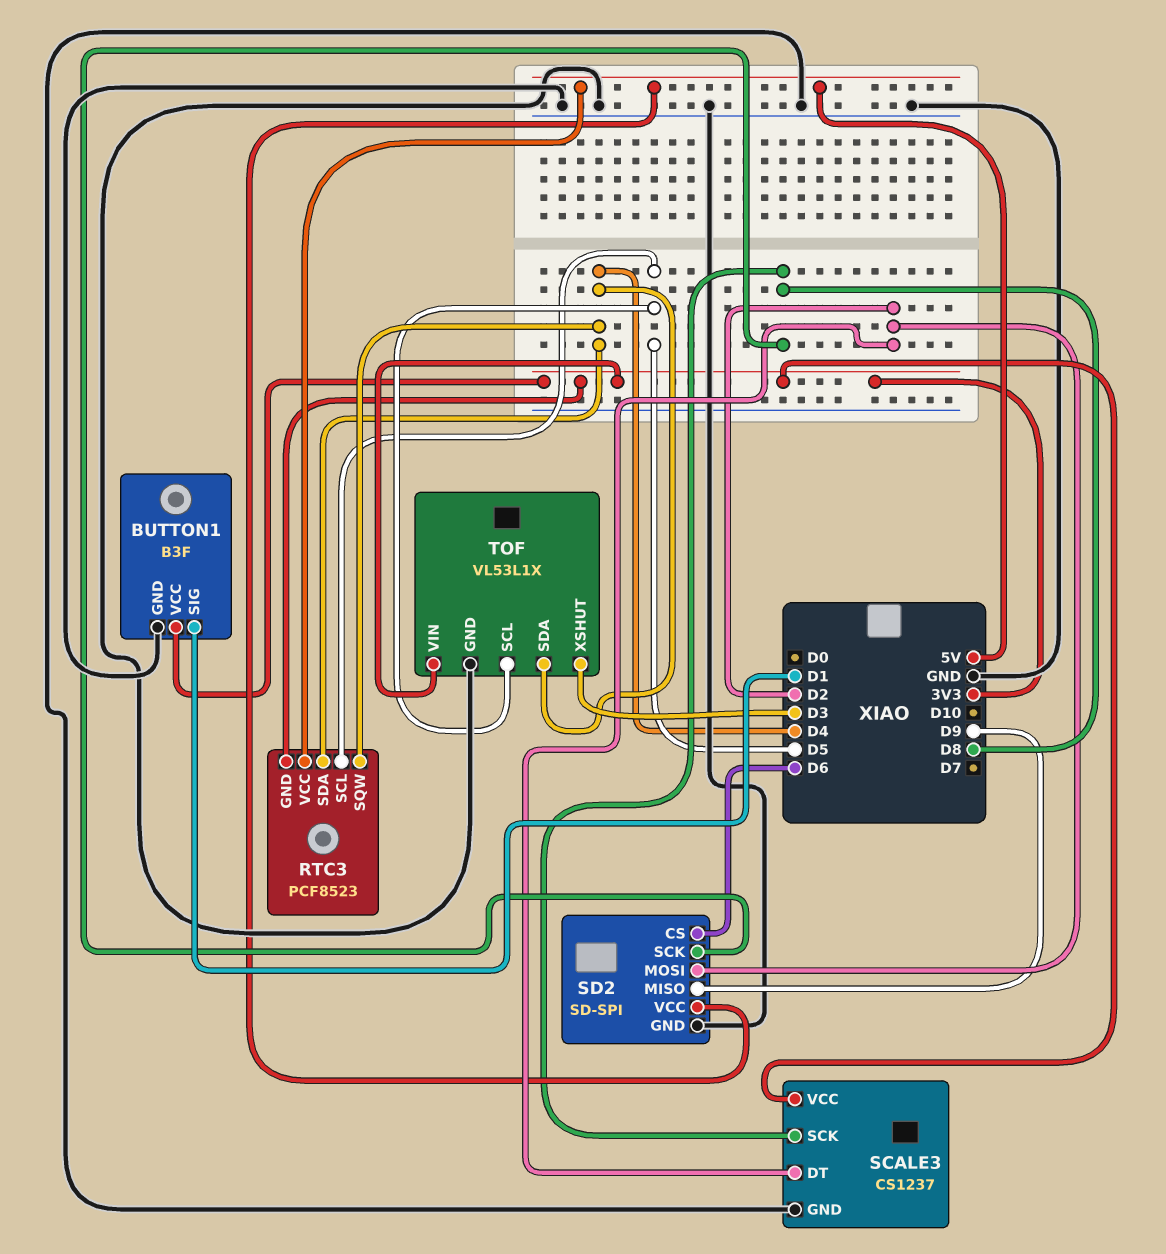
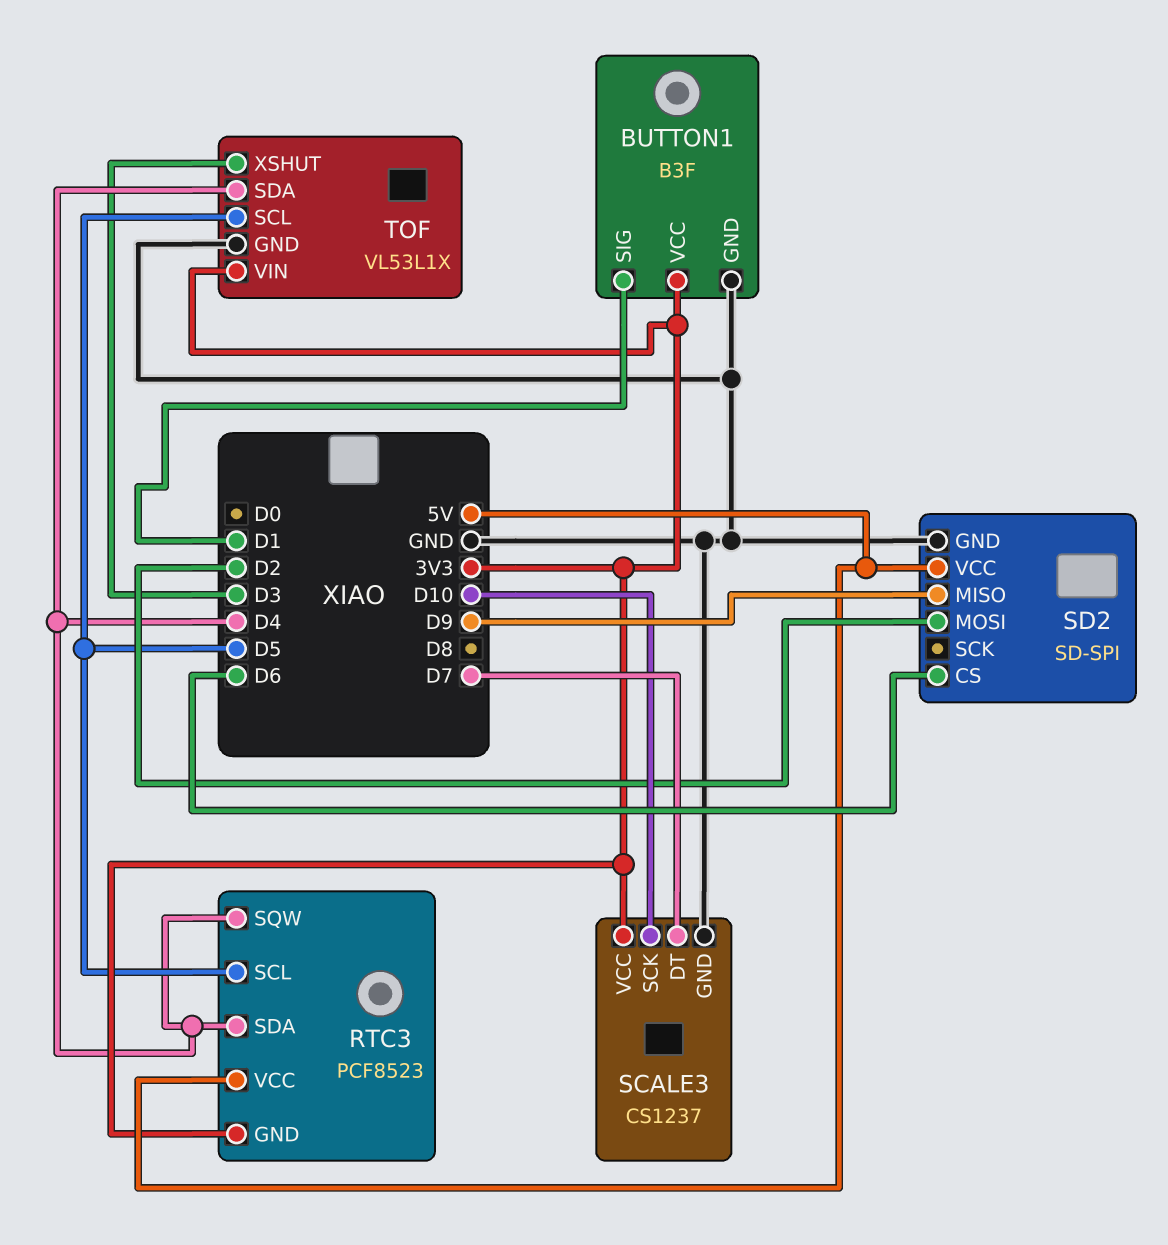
SCALE3 pin DT: D2 -> D7
SCALE3 pin SCK: D8 -> D10
SD2 pin SCK: D8 -> none

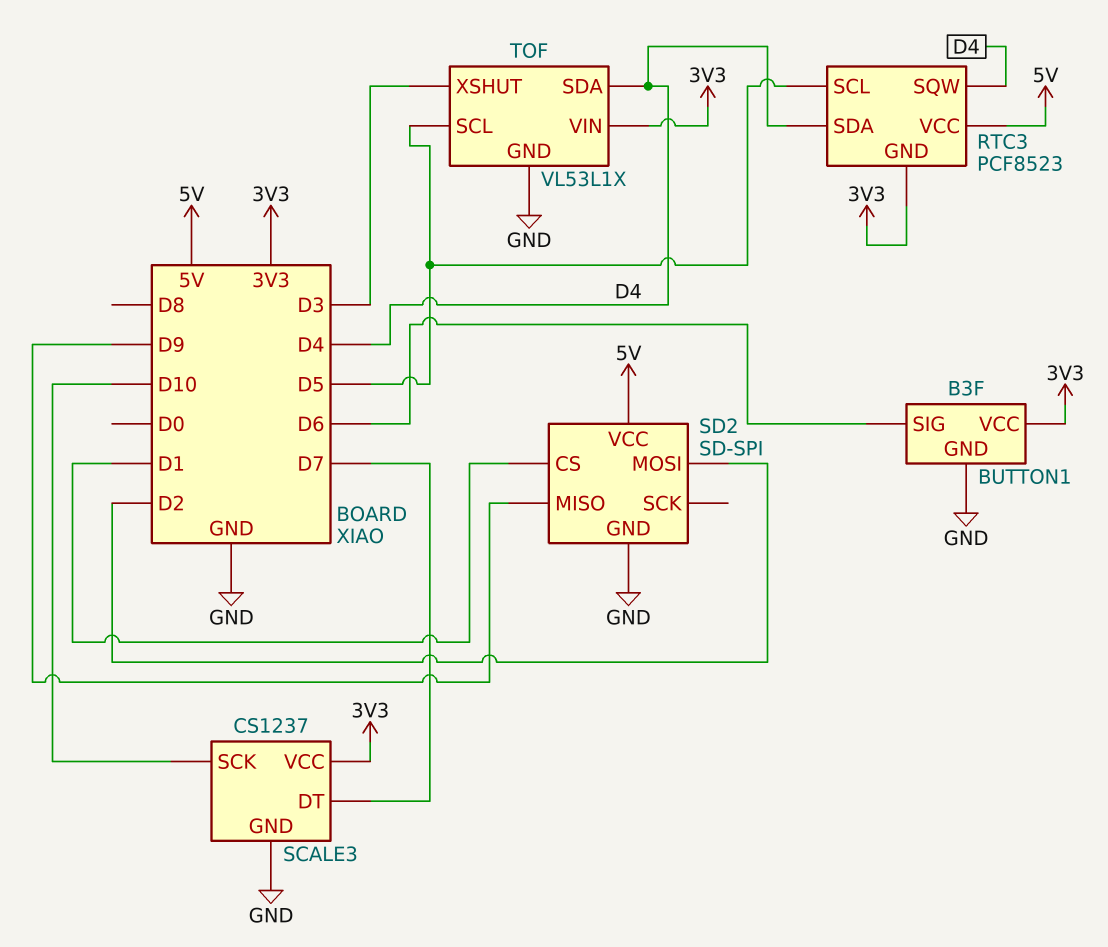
BUTTON1 pin SIG: D1 -> D6
SD2 pin CS: D6 -> D1

